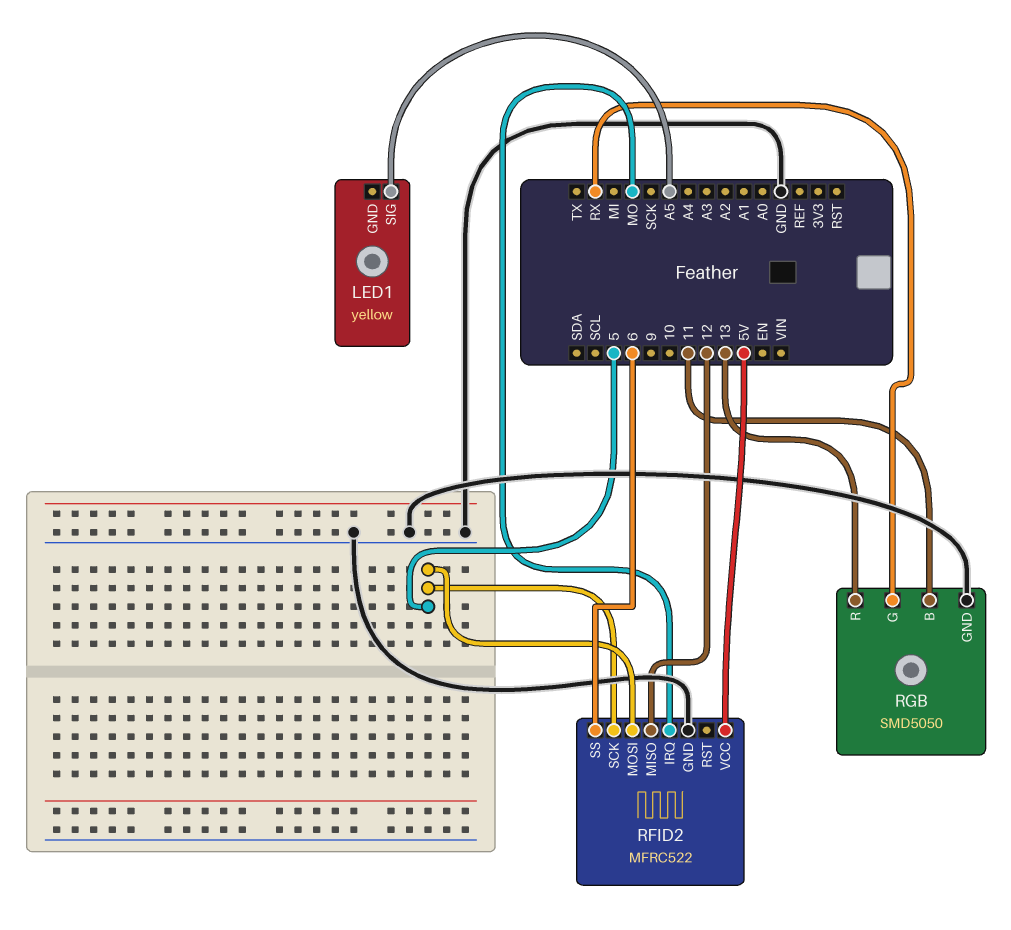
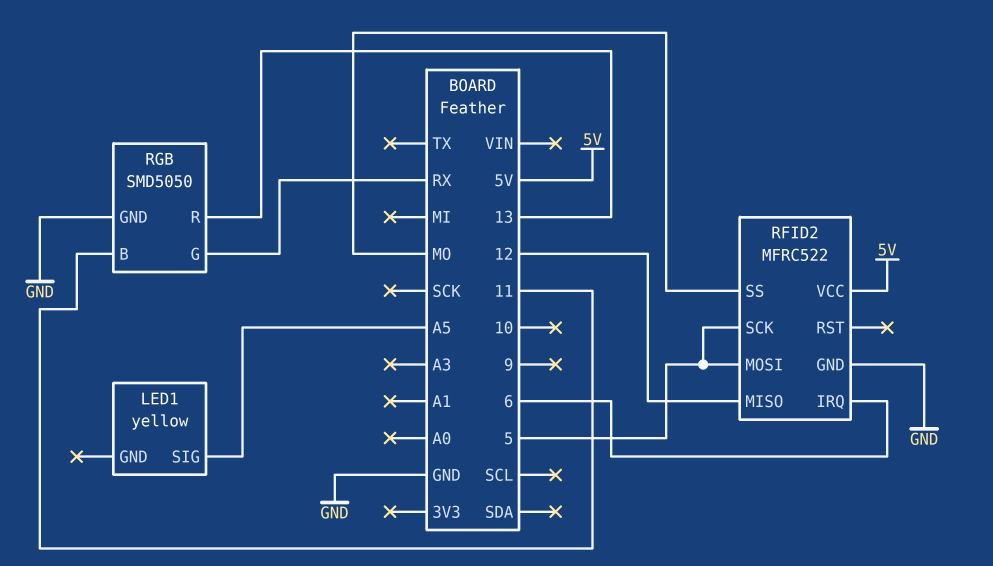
RFID2 pin IRQ: MO -> 6
RFID2 pin SS: 6 -> MO

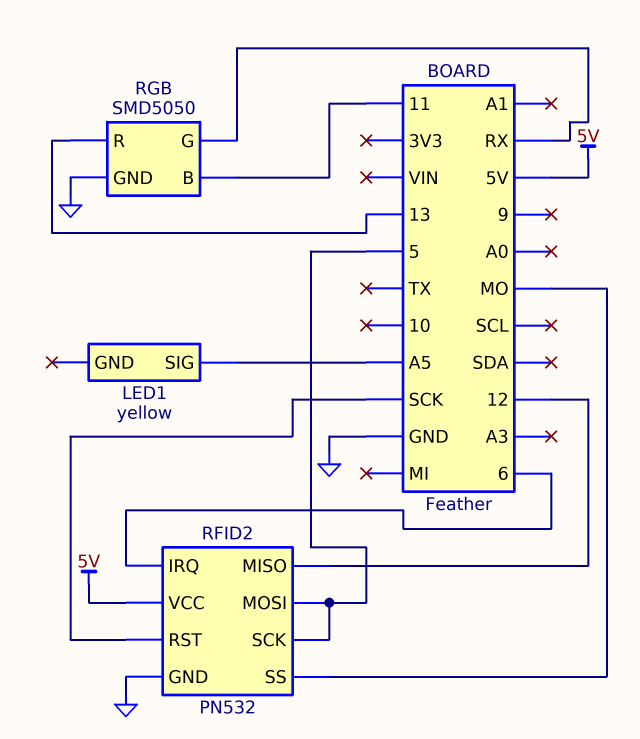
RFID2: MFRC522 -> PN532
RFID2 pin RST: none -> SCK

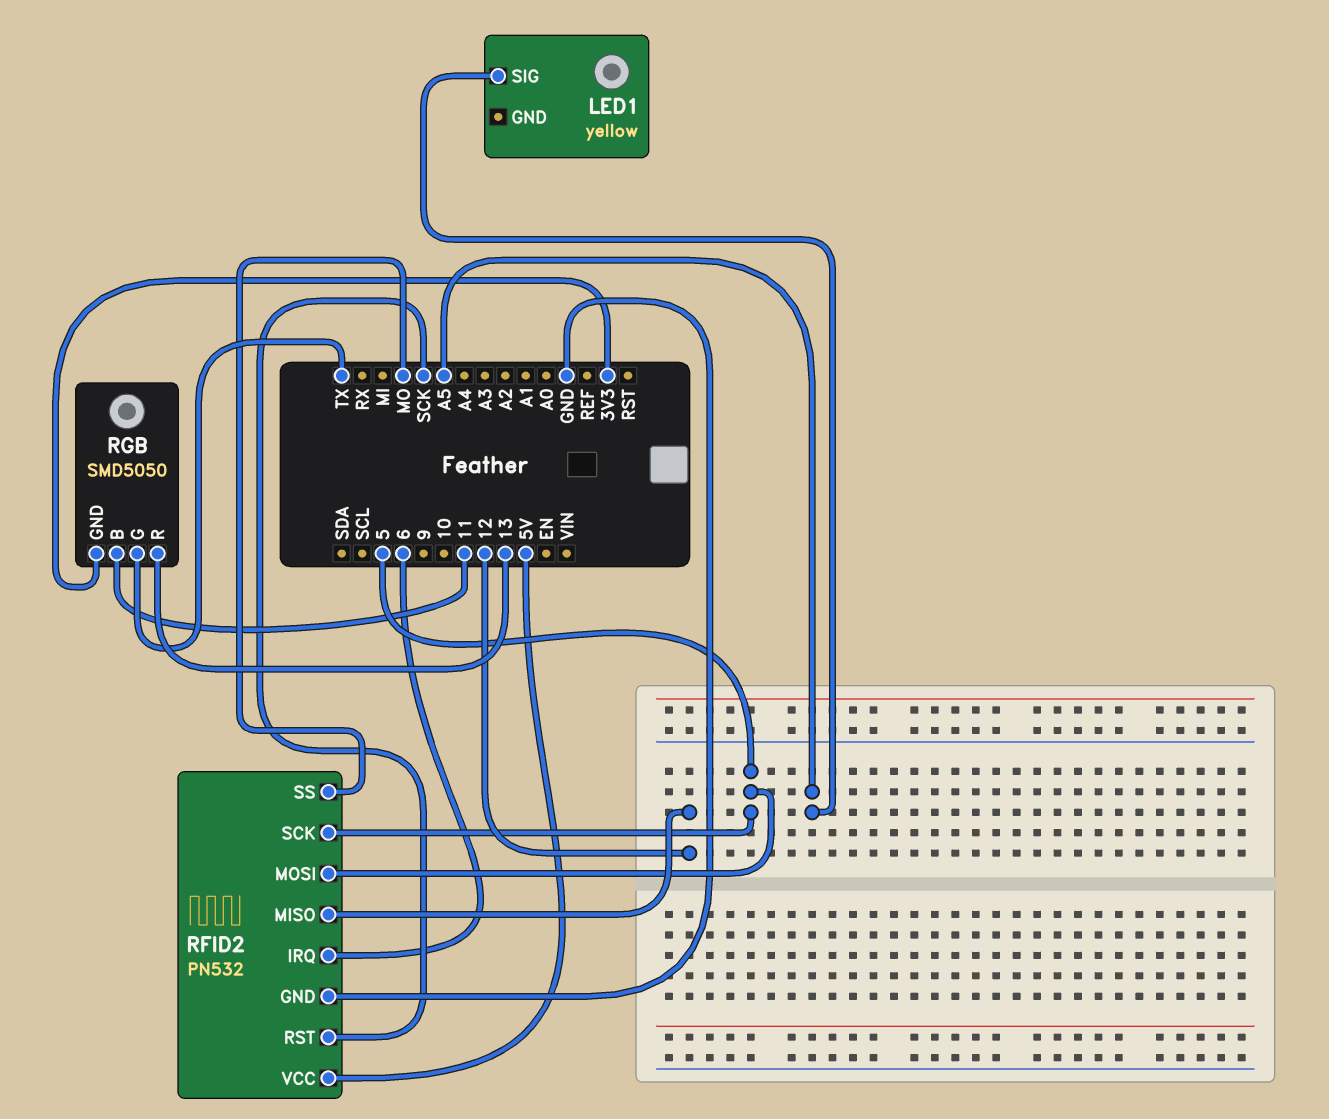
RGB pin G: RX -> TX
RGB pin GND: GND -> 3V3

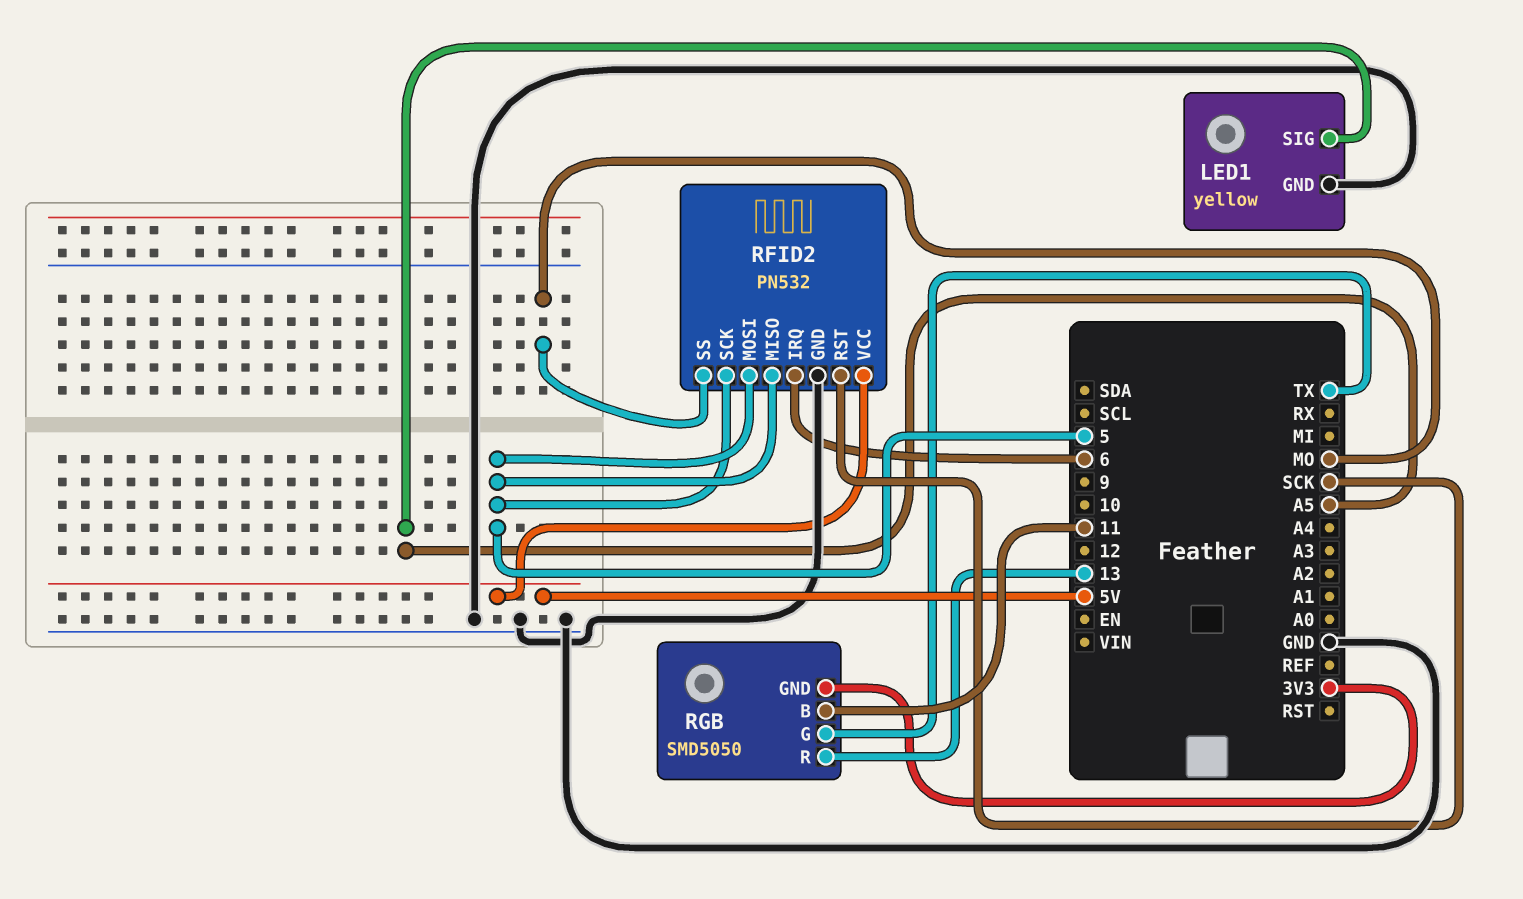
LED1 pin GND: none -> GND
RFID2 pin MISO: 12 -> 5

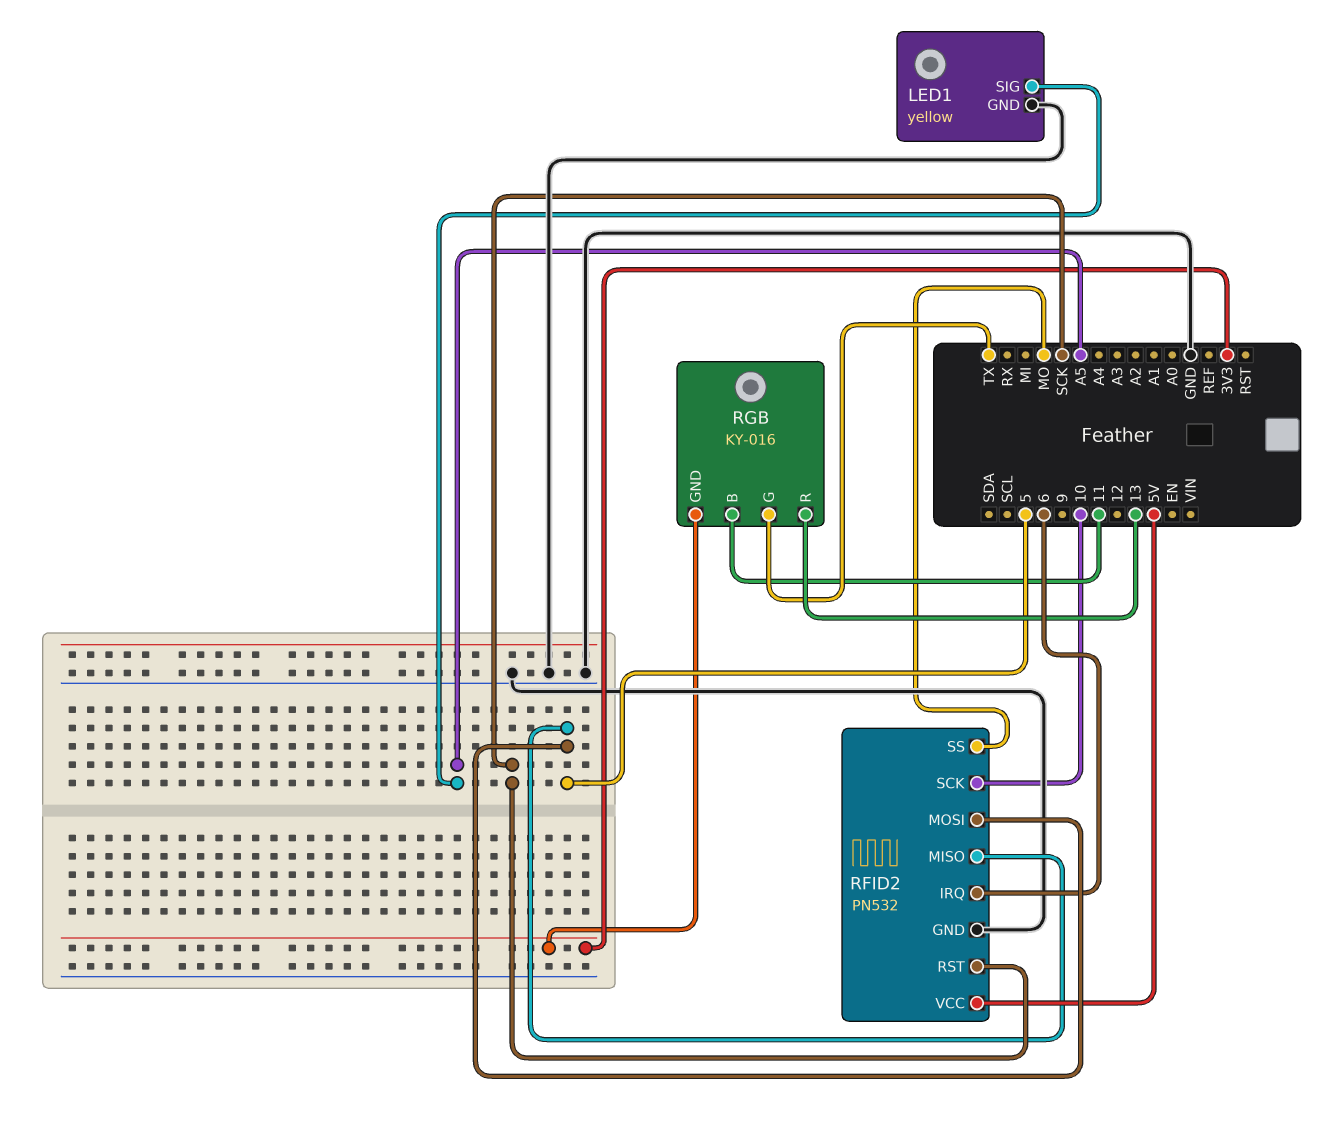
RFID2 pin SCK: 5 -> 10
RGB: SMD5050 -> KY-016

